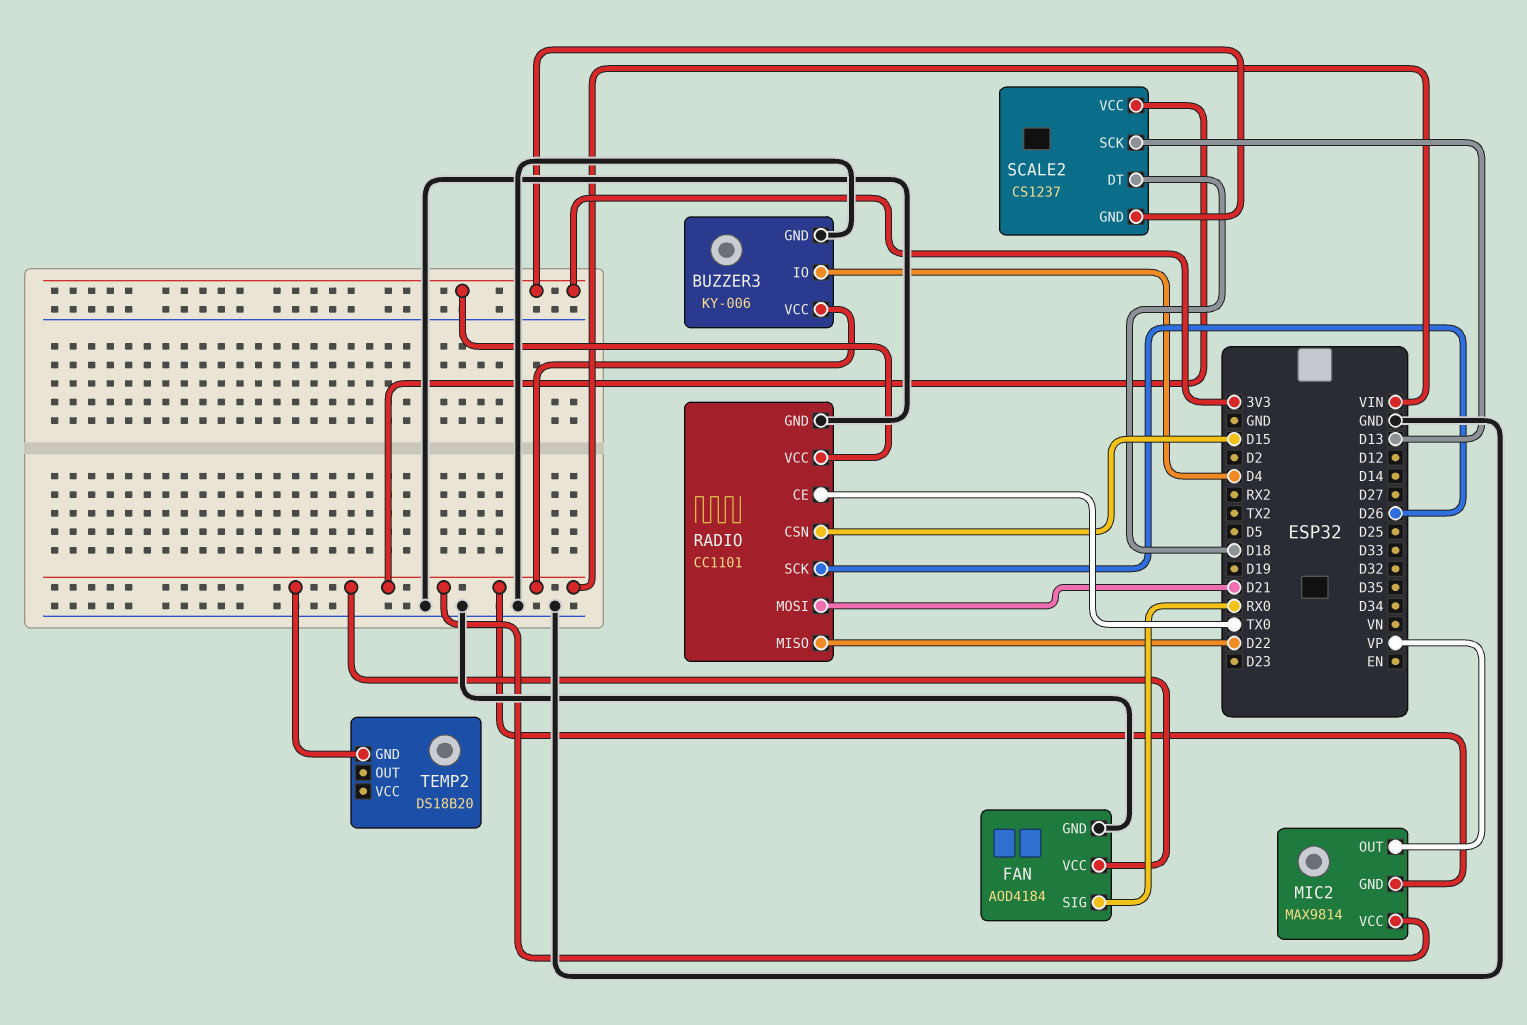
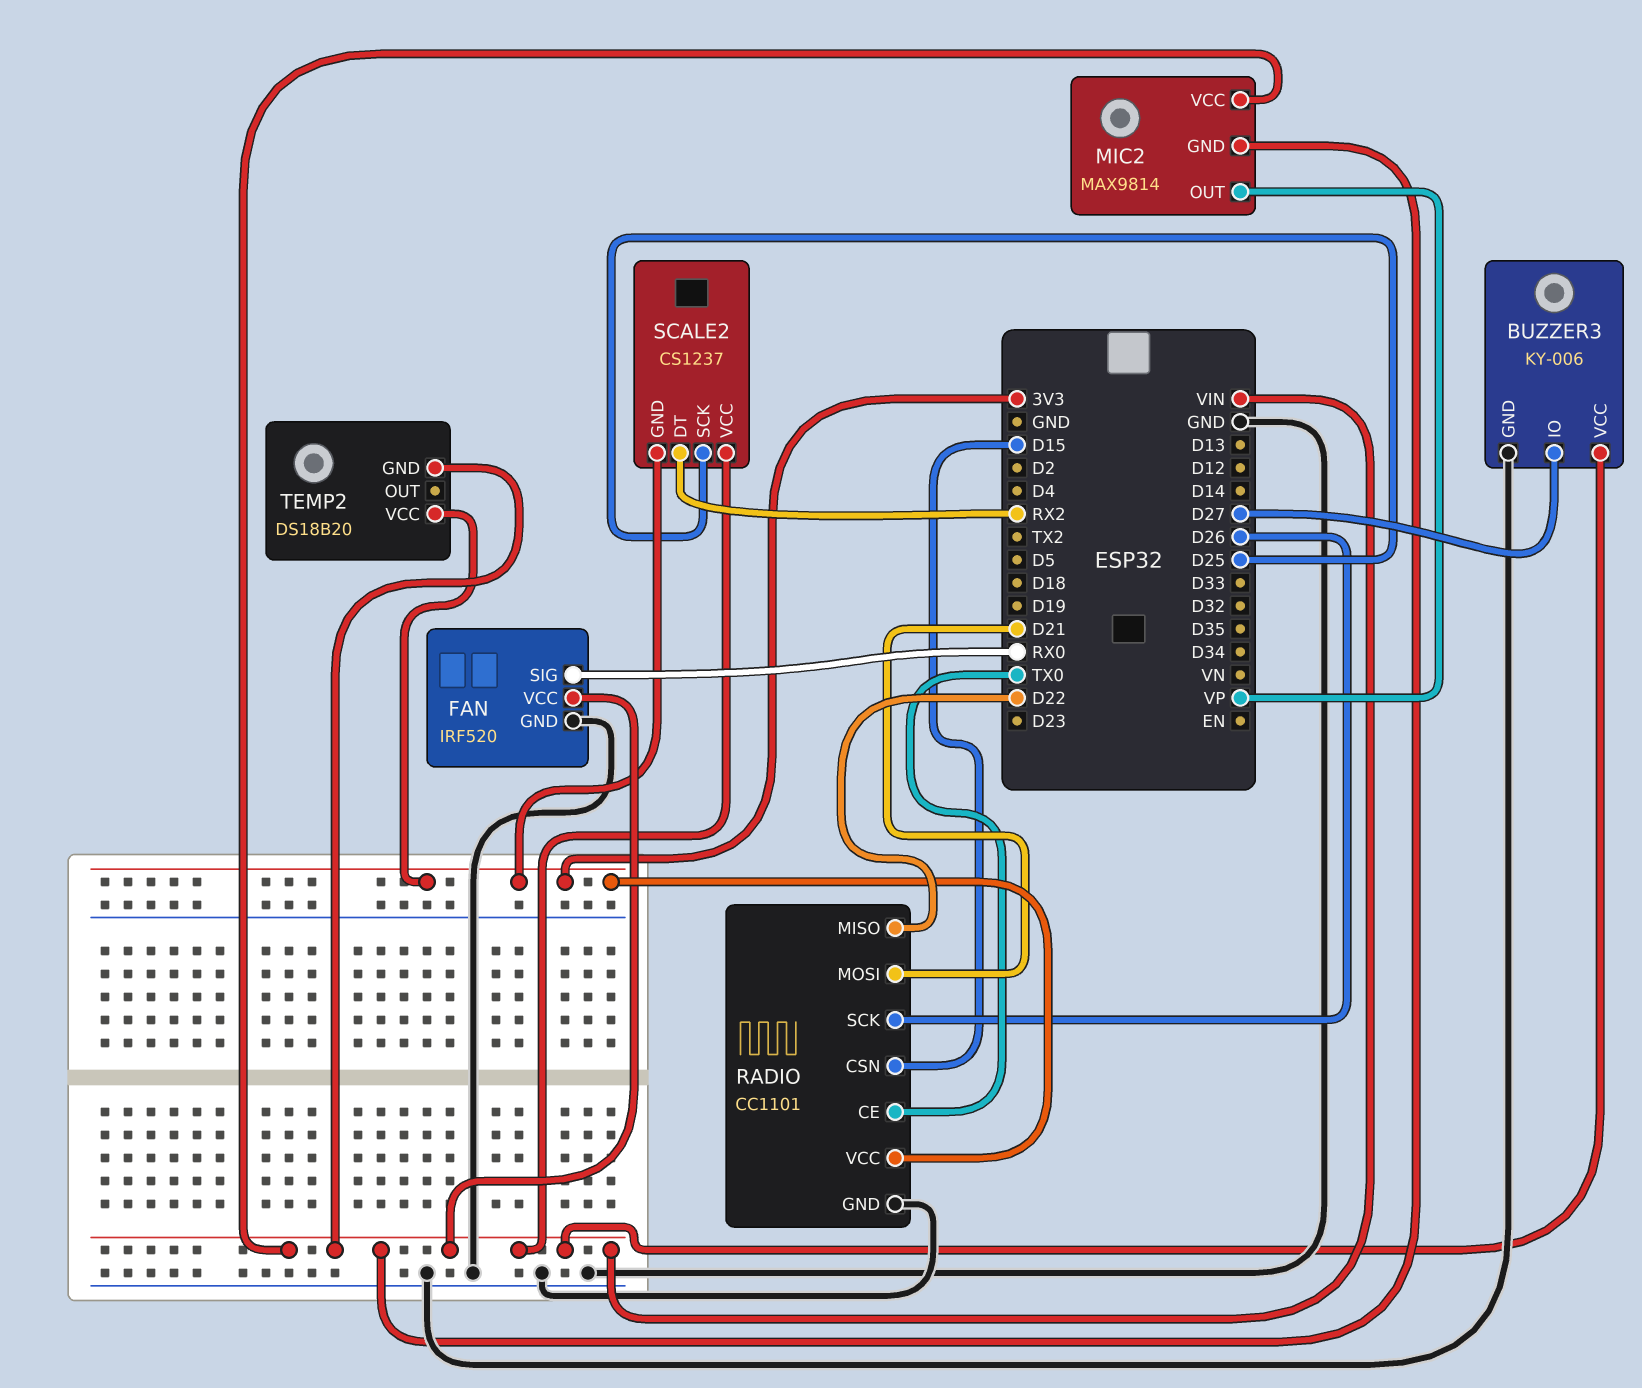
BUZZER3 pin IO: D4 -> D27
FAN: AOD4184 -> IRF520
SCALE2 pin DT: D18 -> RX2
SCALE2 pin SCK: D13 -> D25
TEMP2 pin VCC: none -> 3V3

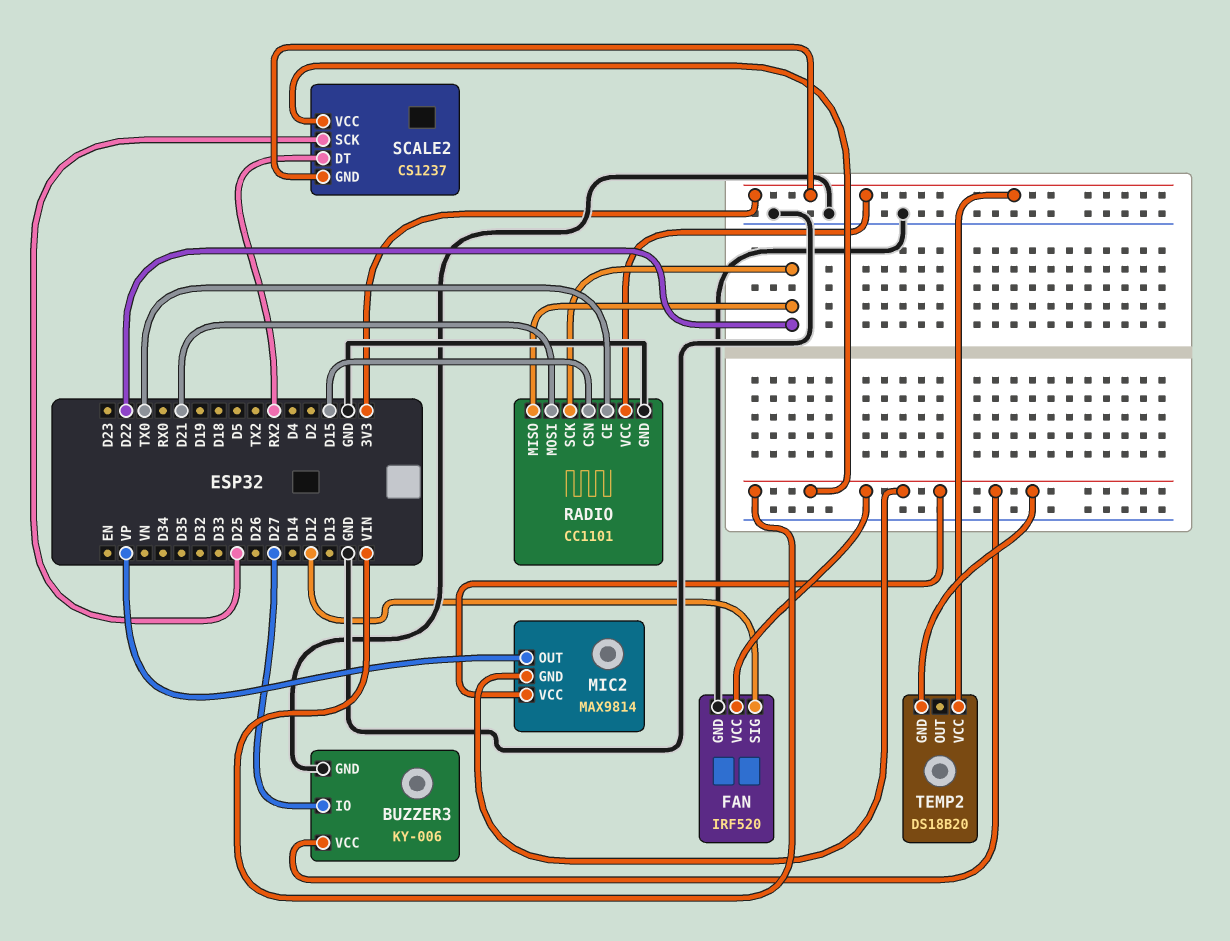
FAN pin SIG: RX0 -> D12
RADIO pin SCK: D26 -> D22

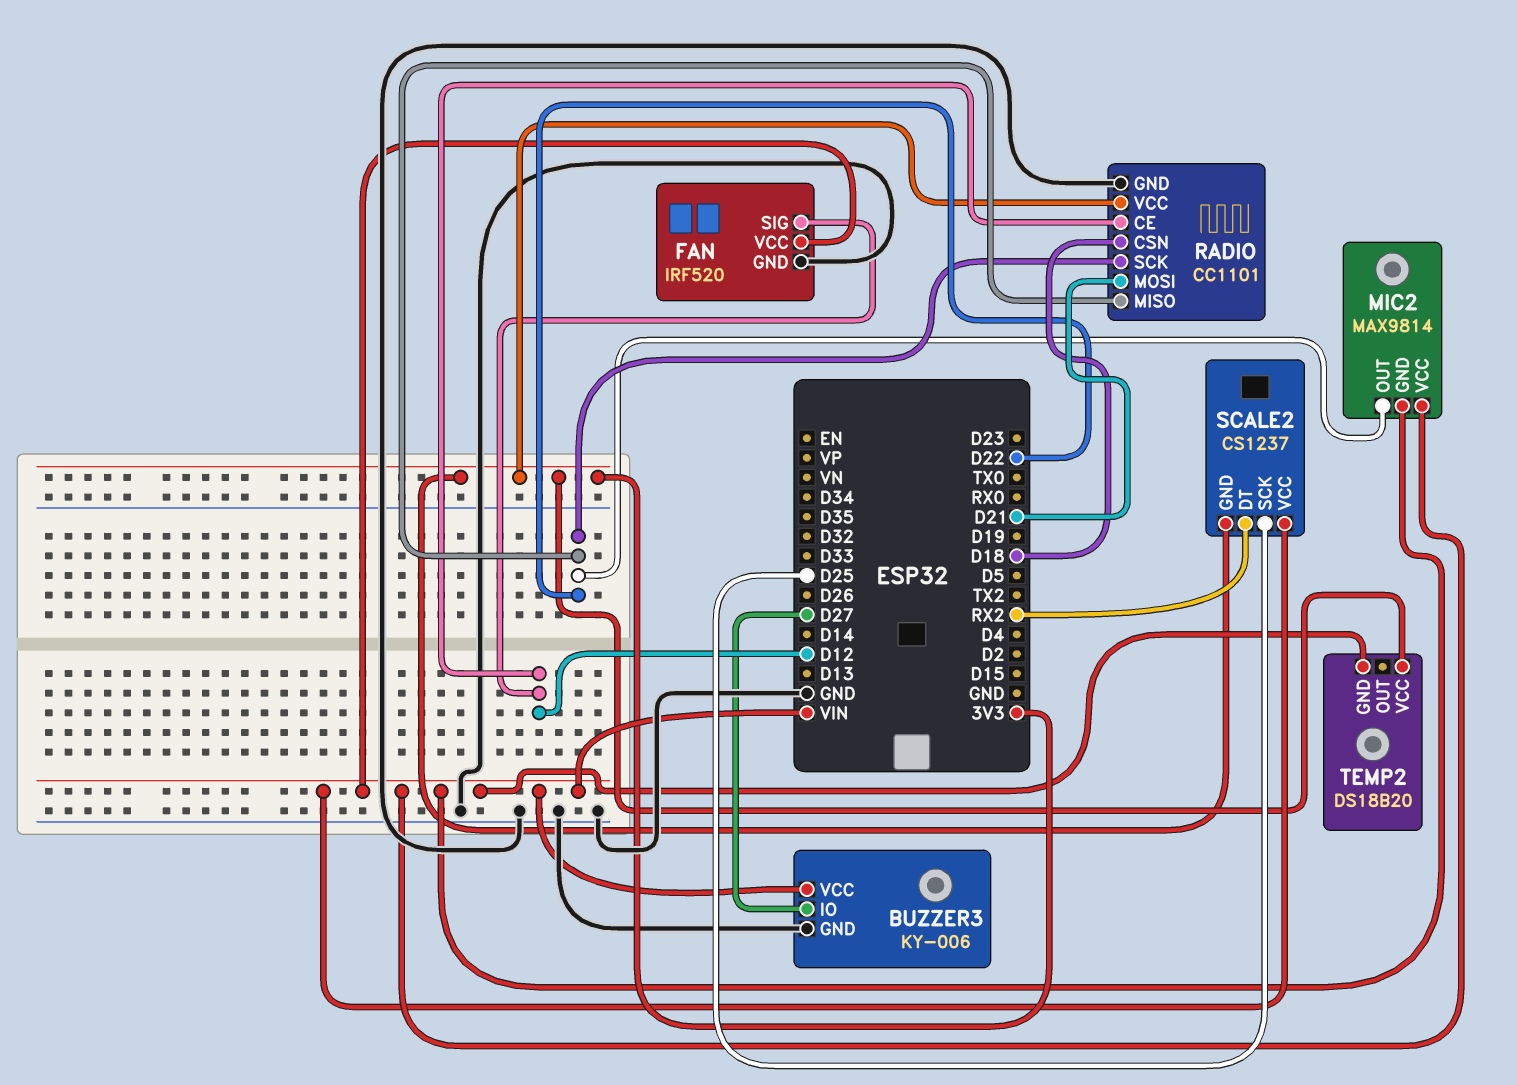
MIC2 pin OUT: VP -> D22
RADIO pin CE: TX0 -> D12
RADIO pin CSN: D15 -> D18

